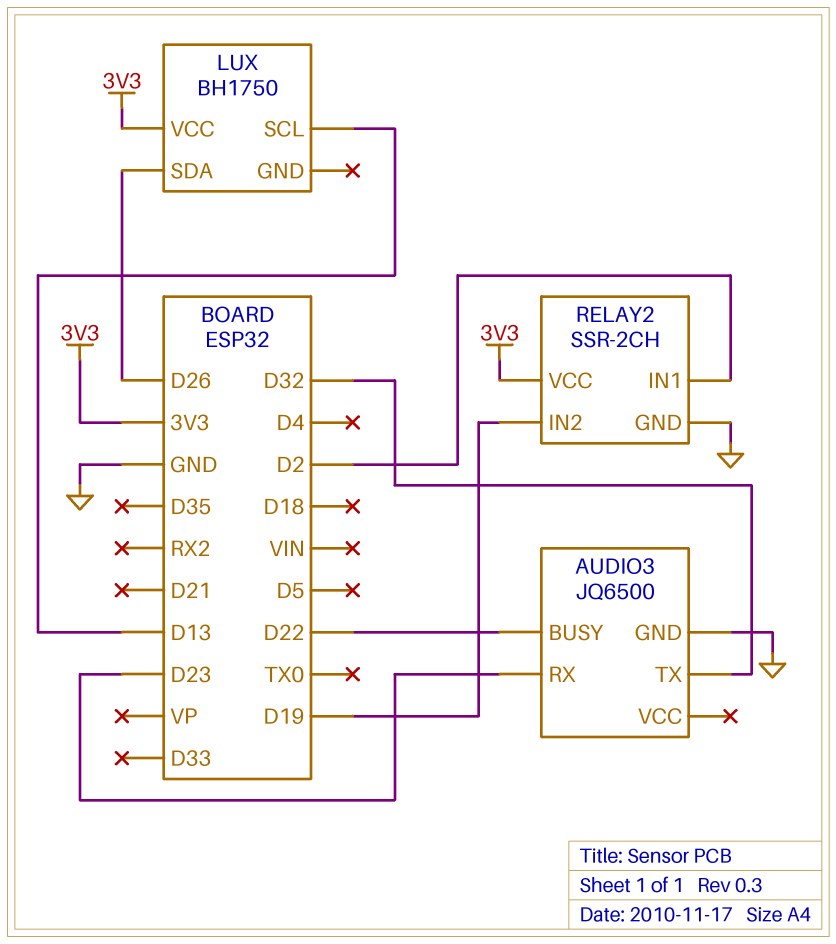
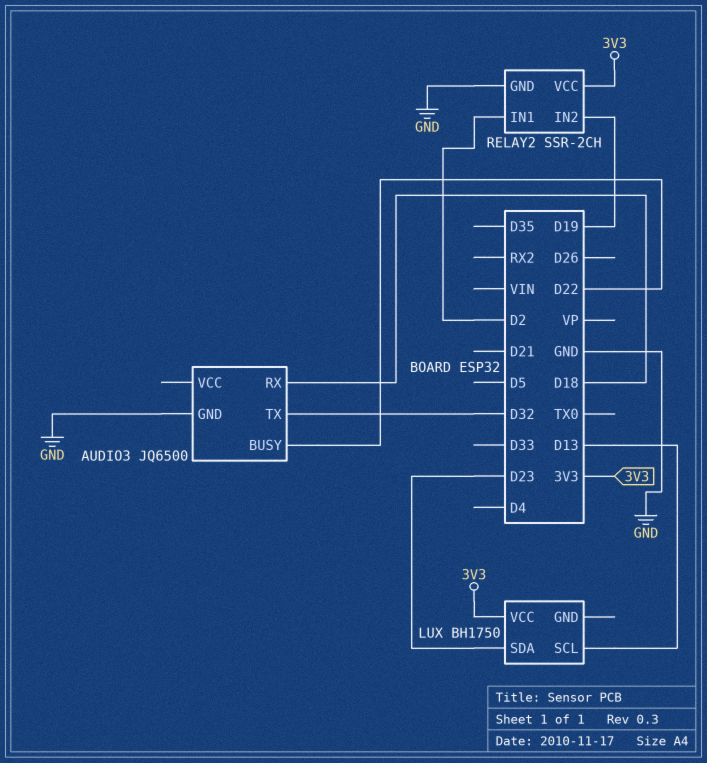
AUDIO3 pin RX: D23 -> D18
LUX pin SDA: D26 -> D23

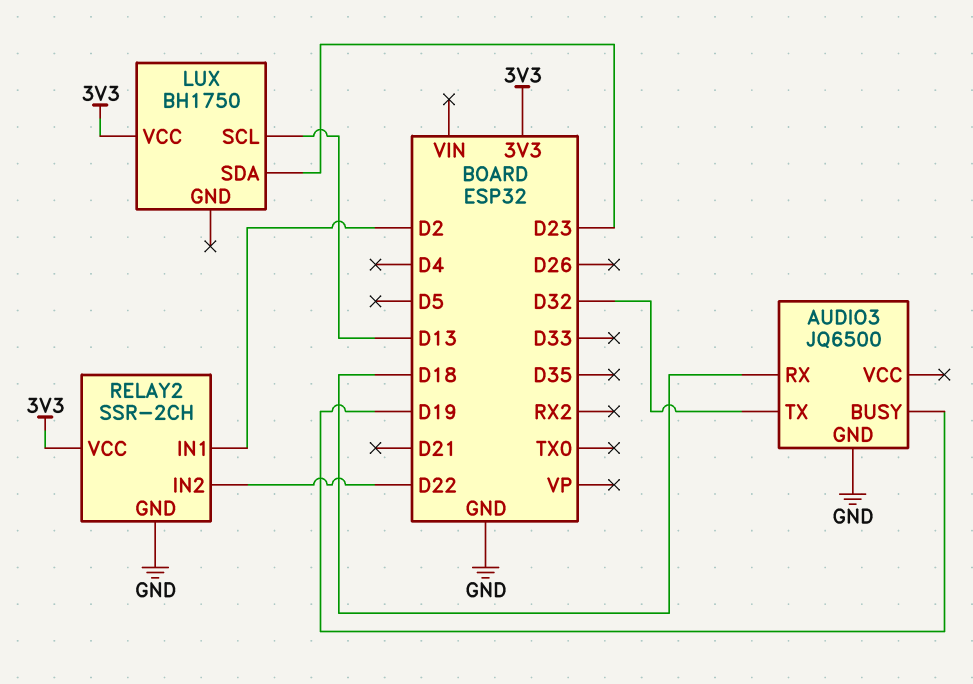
AUDIO3 pin BUSY: D22 -> D19
RELAY2 pin IN2: D19 -> D22

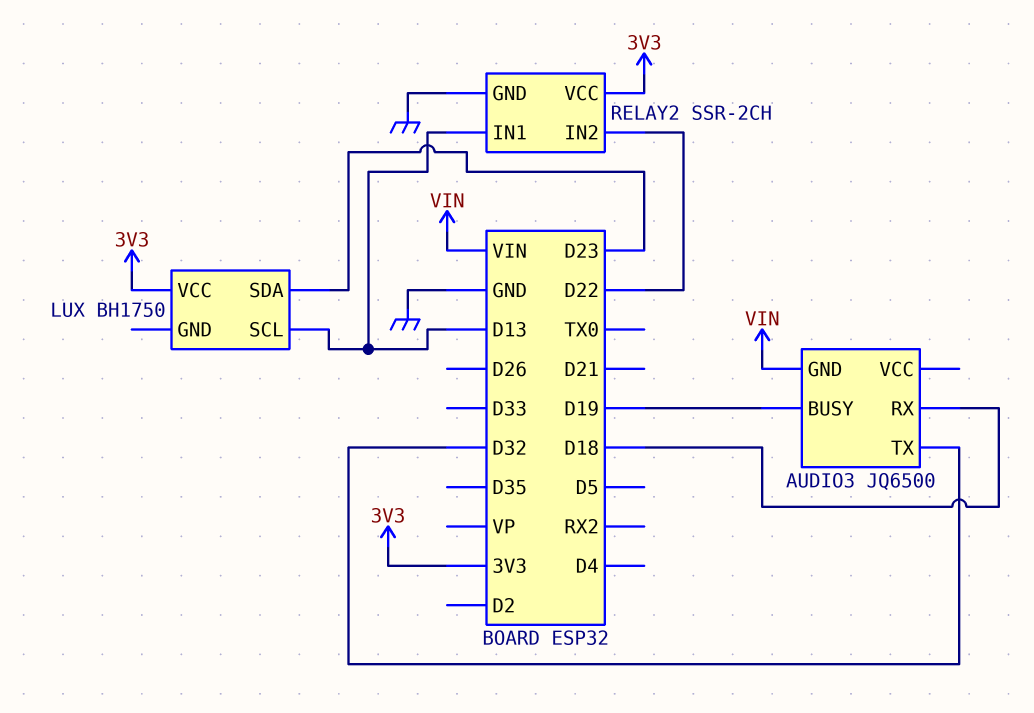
AUDIO3 pin GND: GND -> VIN
RELAY2 pin IN1: D2 -> D13

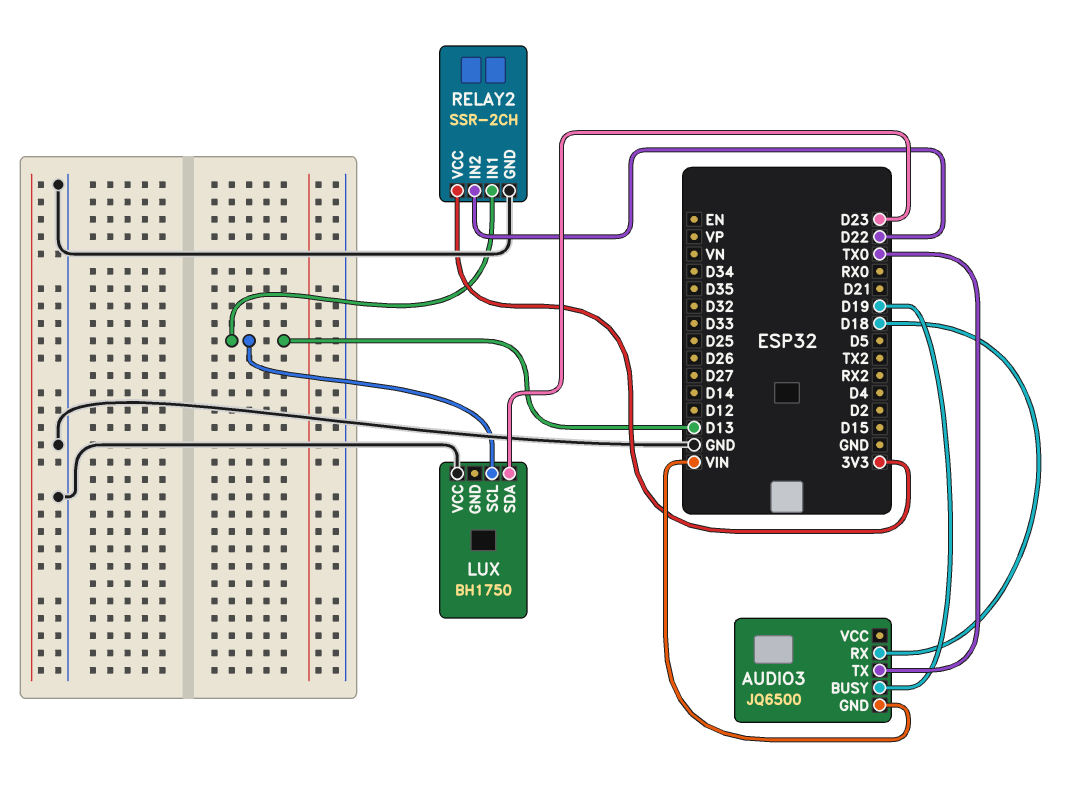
AUDIO3 pin TX: D32 -> TX0
LUX pin VCC: 3V3 -> GND

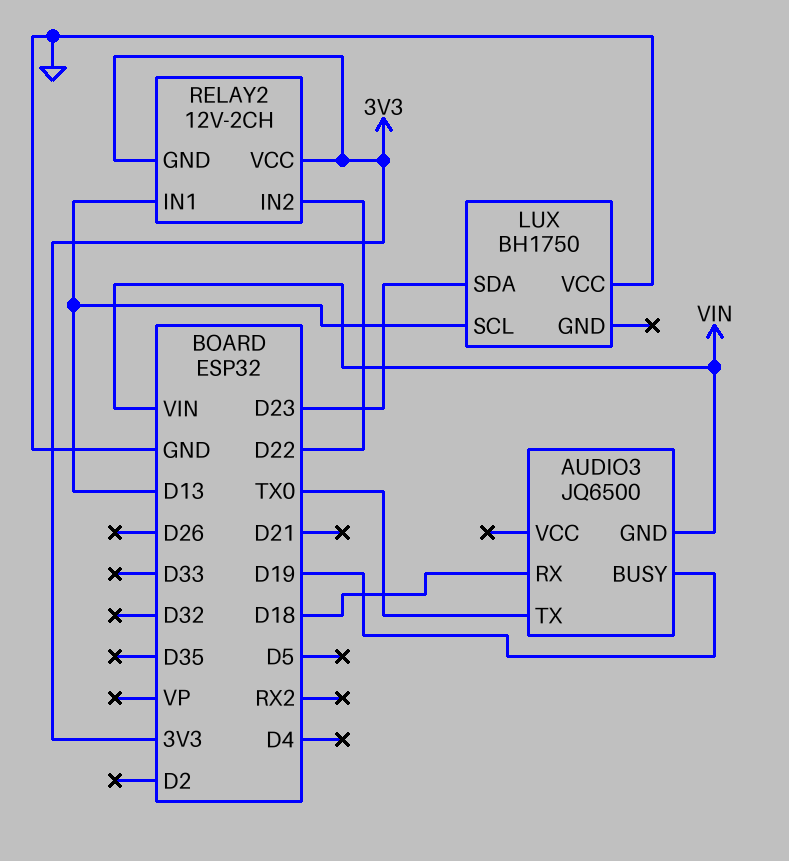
RELAY2: SSR-2CH -> 12V-2CH
RELAY2 pin GND: GND -> 3V3

